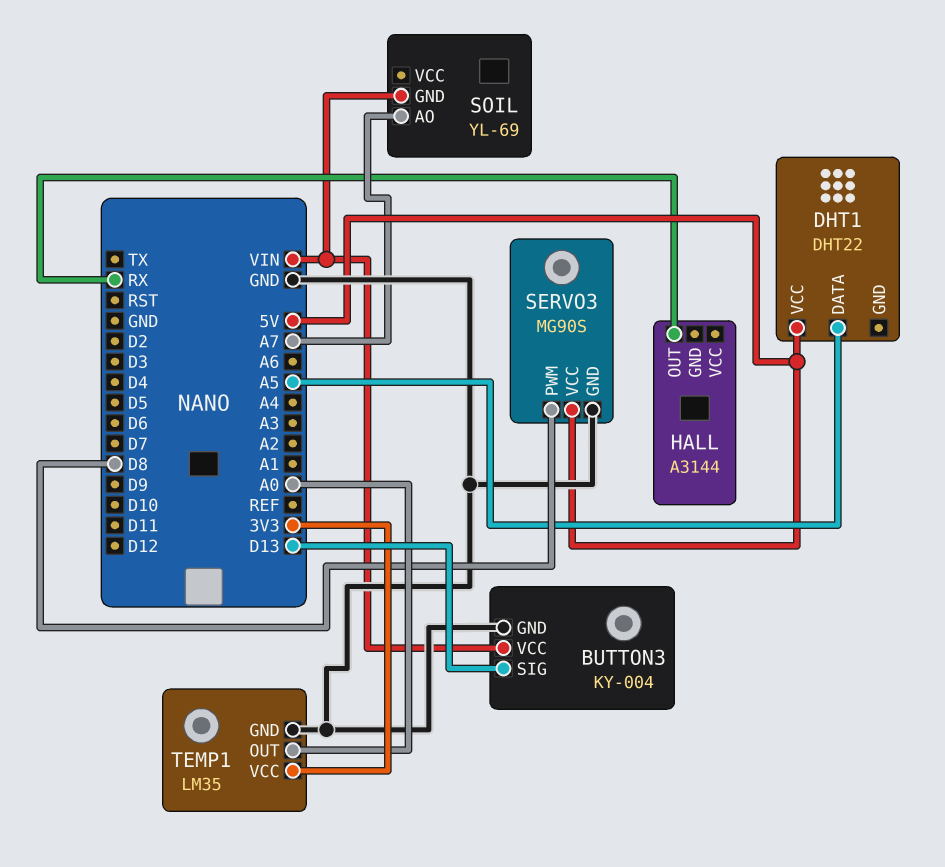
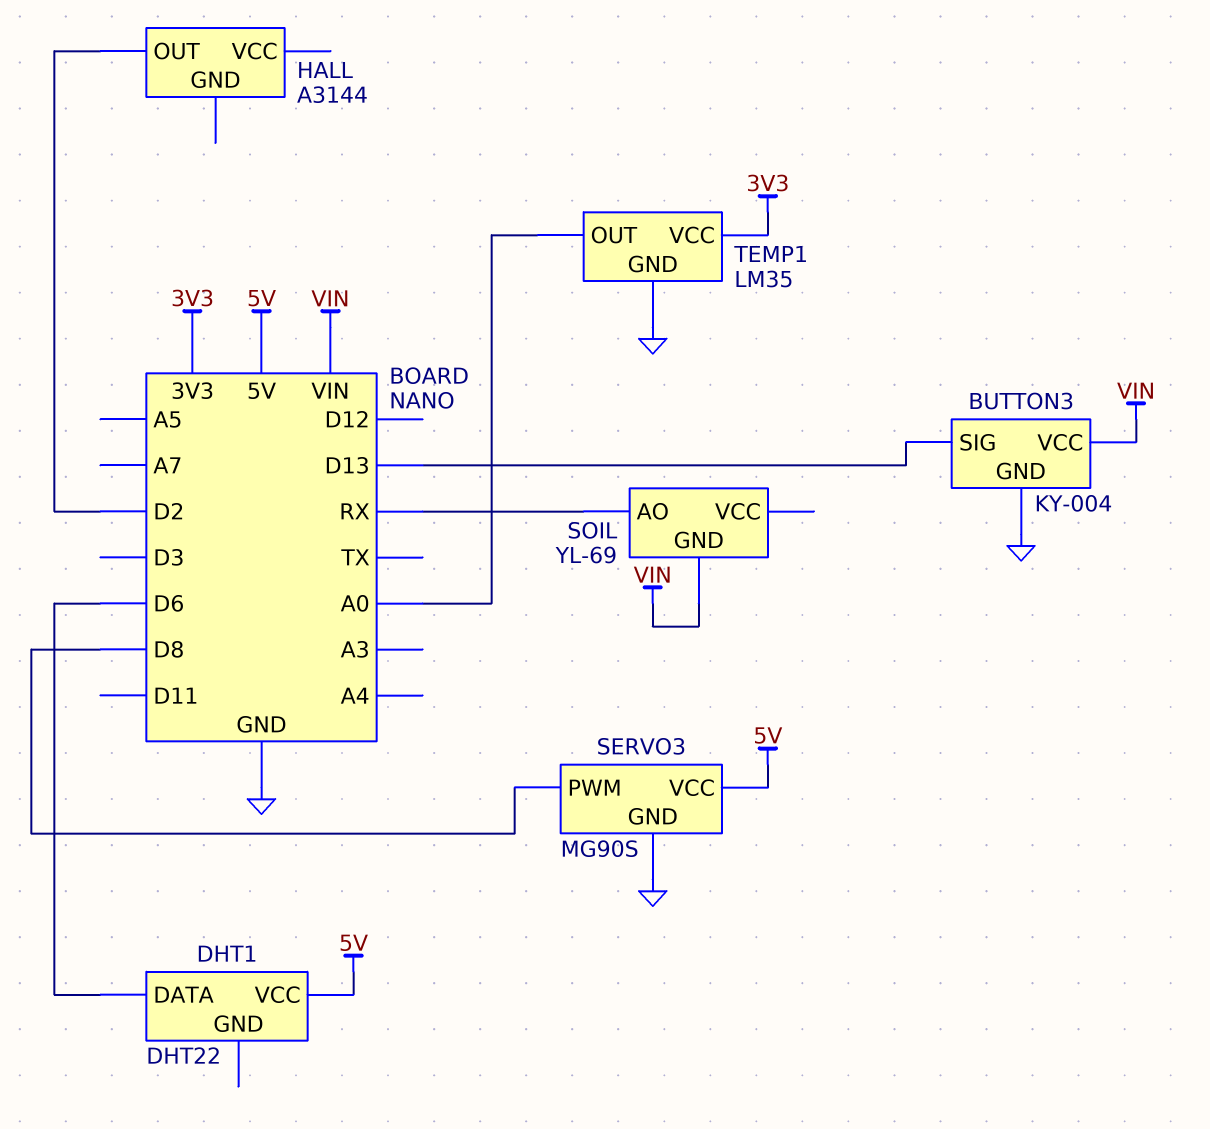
DHT1 pin DATA: A5 -> D6
HALL pin OUT: RX -> D2
SOIL pin AO: A7 -> RX

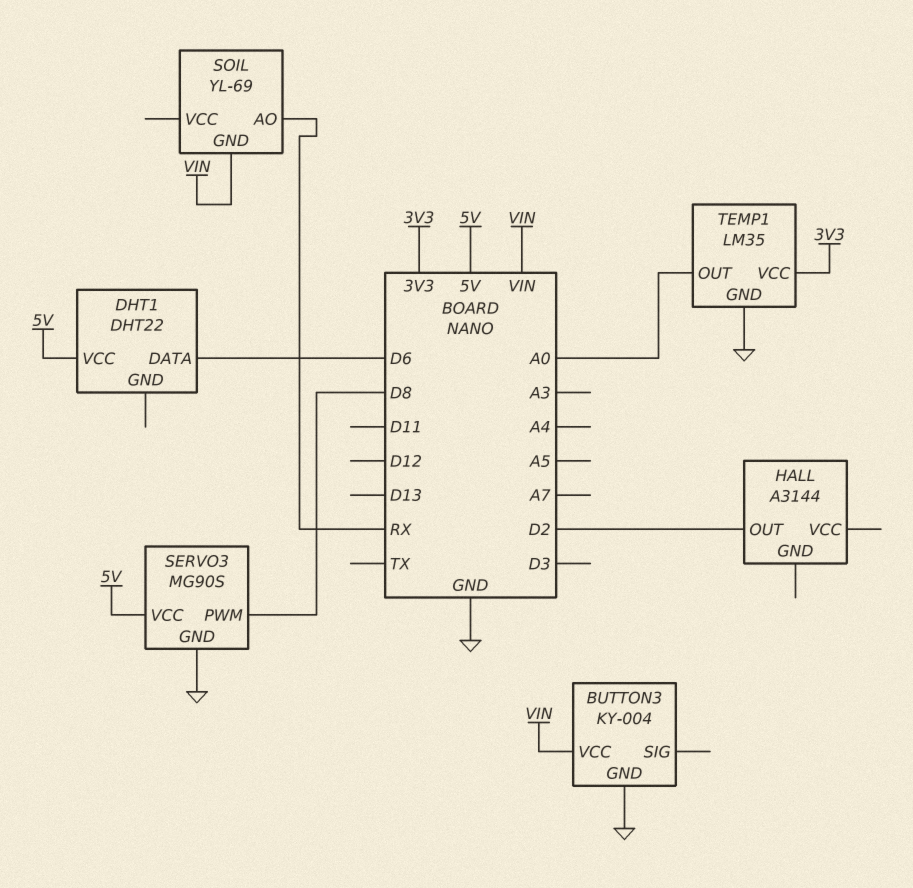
BUTTON3 pin SIG: D13 -> none

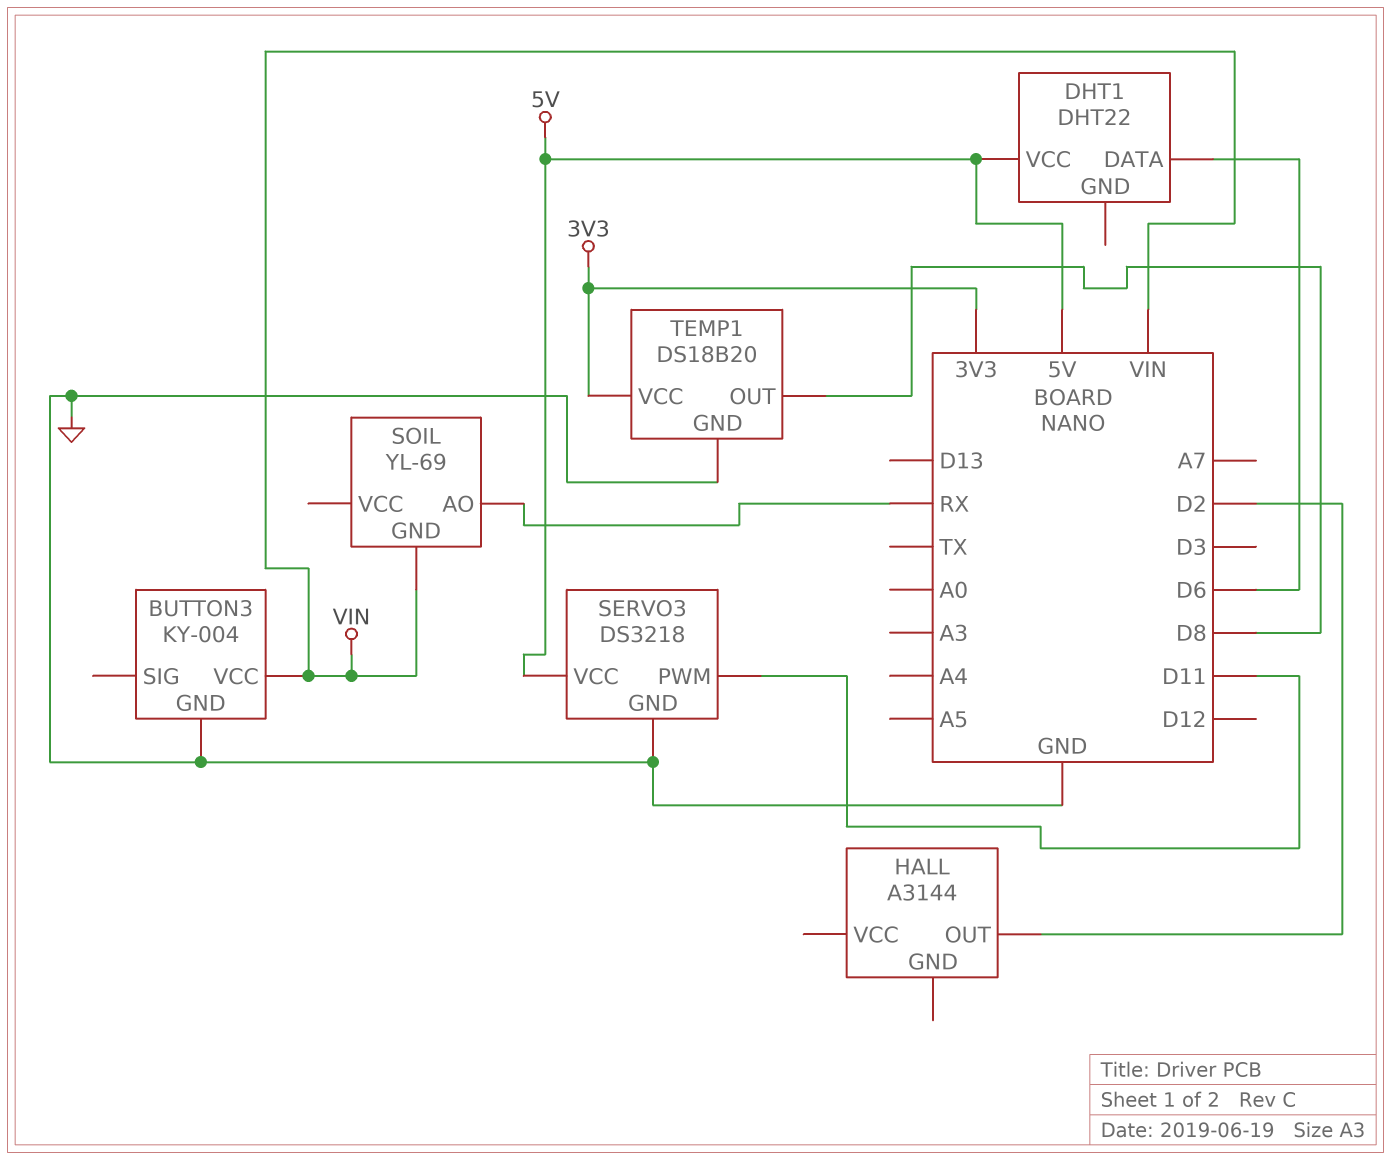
SERVO3: MG90S -> DS3218
SERVO3 pin PWM: D8 -> D11
TEMP1: LM35 -> DS18B20
TEMP1 pin OUT: A0 -> D8

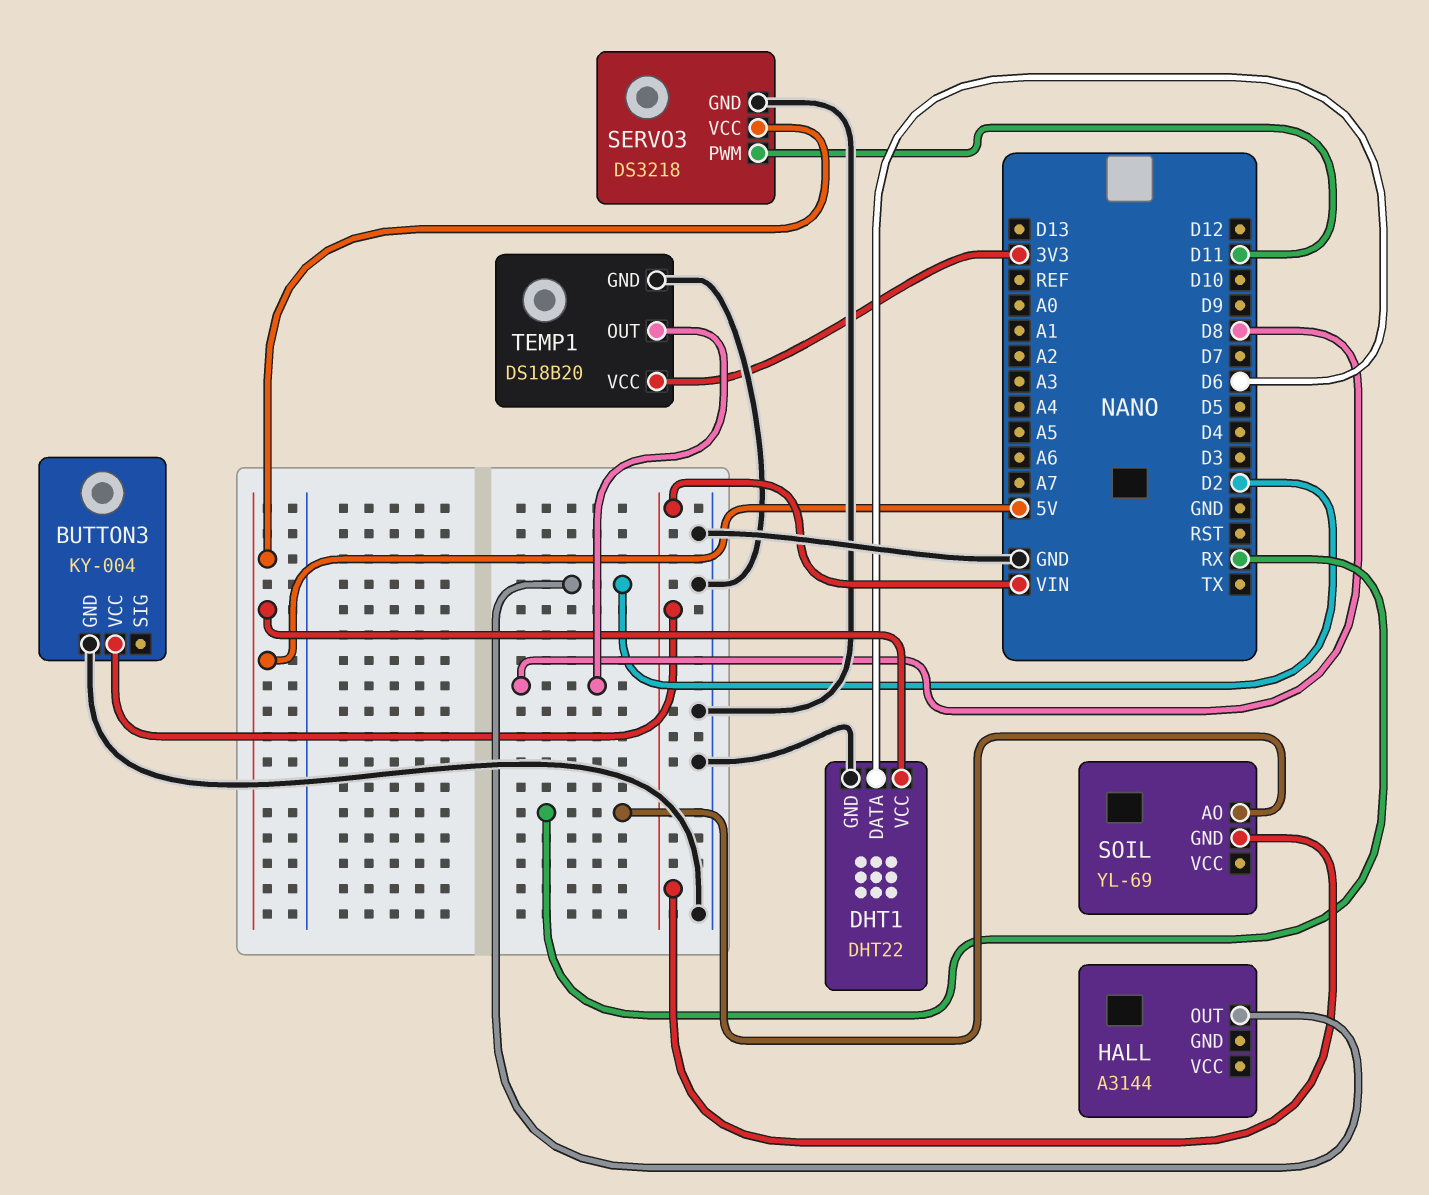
DHT1 pin GND: none -> GND

